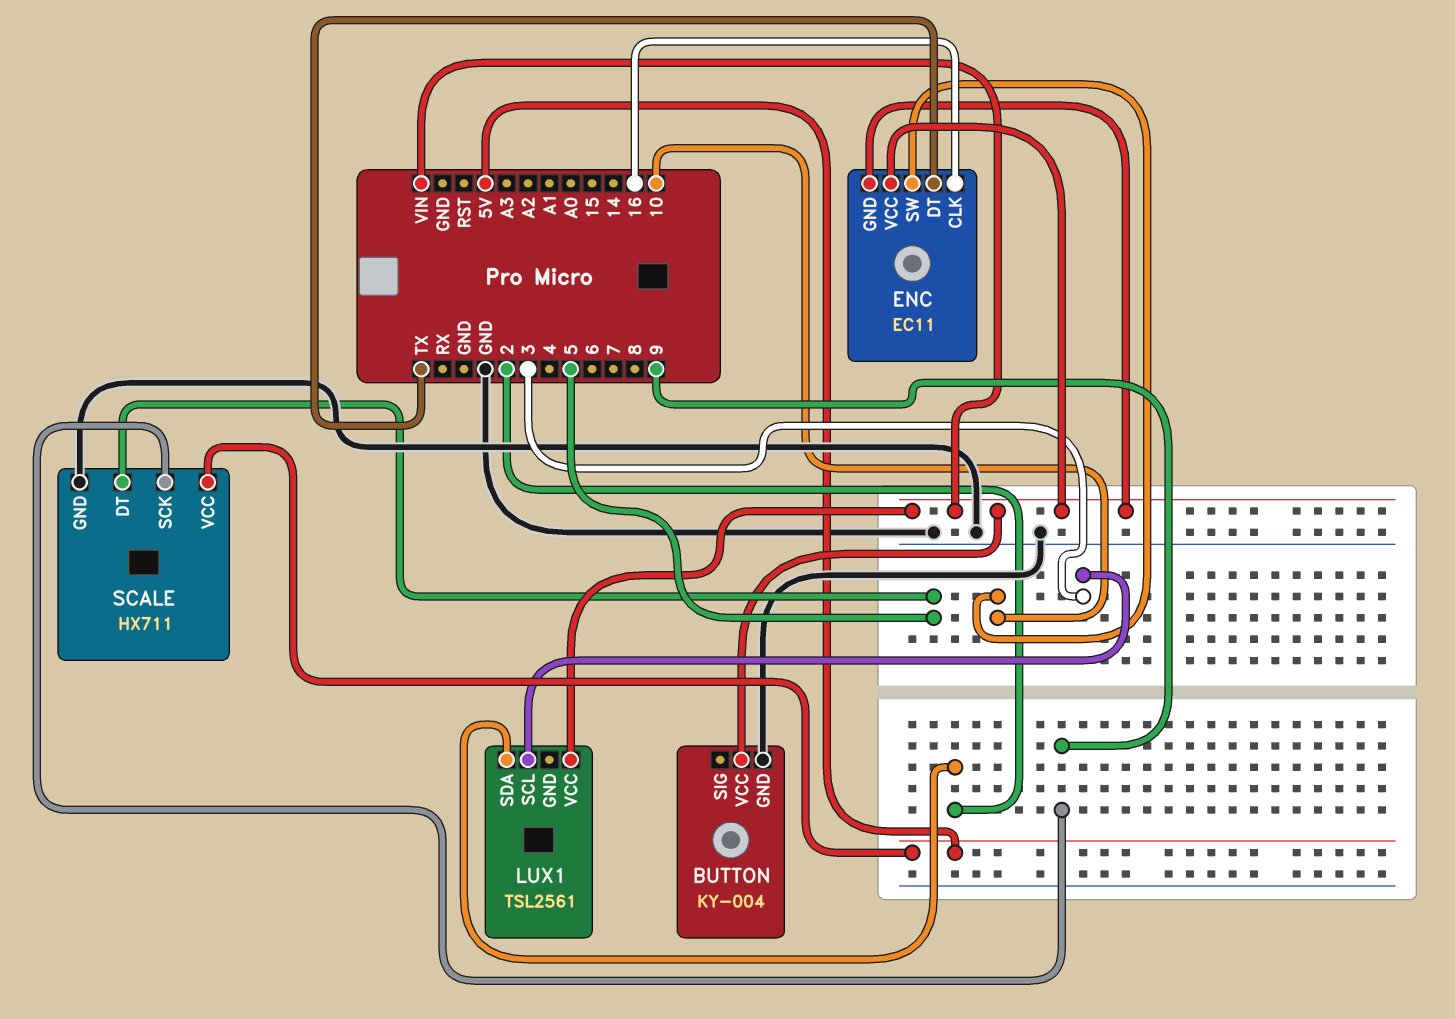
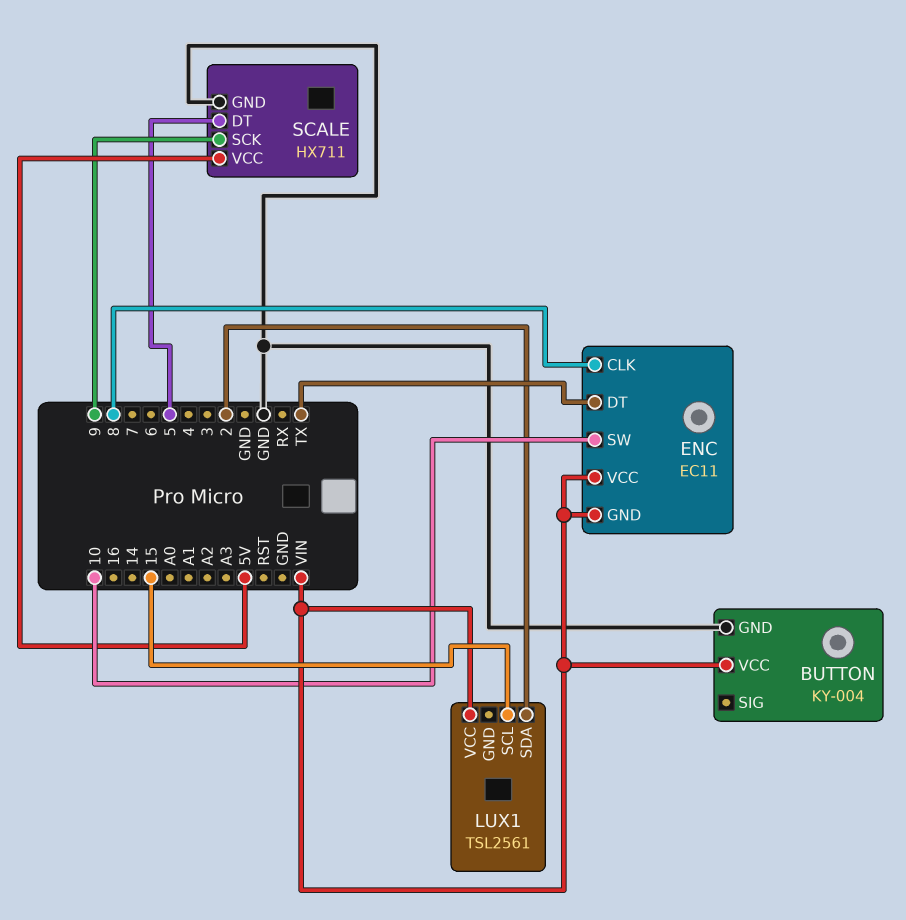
ENC pin CLK: 16 -> 8
LUX1 pin SCL: 3 -> 15

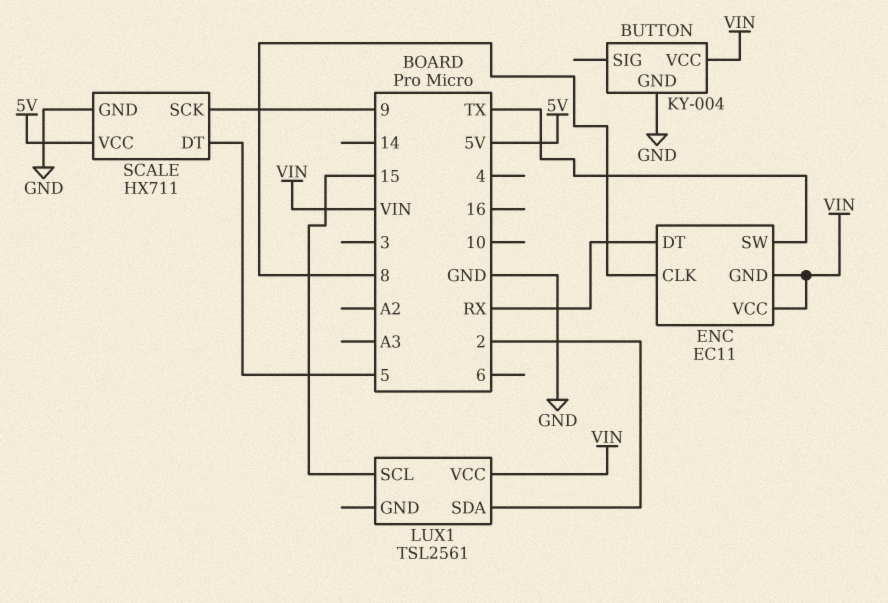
ENC pin DT: TX -> RX
ENC pin SW: 10 -> TX

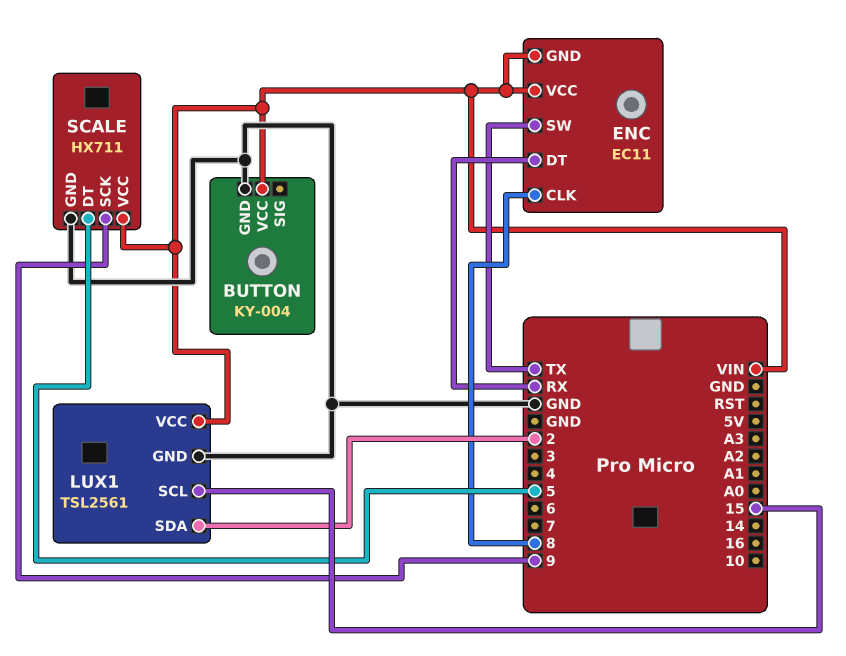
LUX1 pin GND: none -> GND
SCALE pin VCC: 5V -> VIN

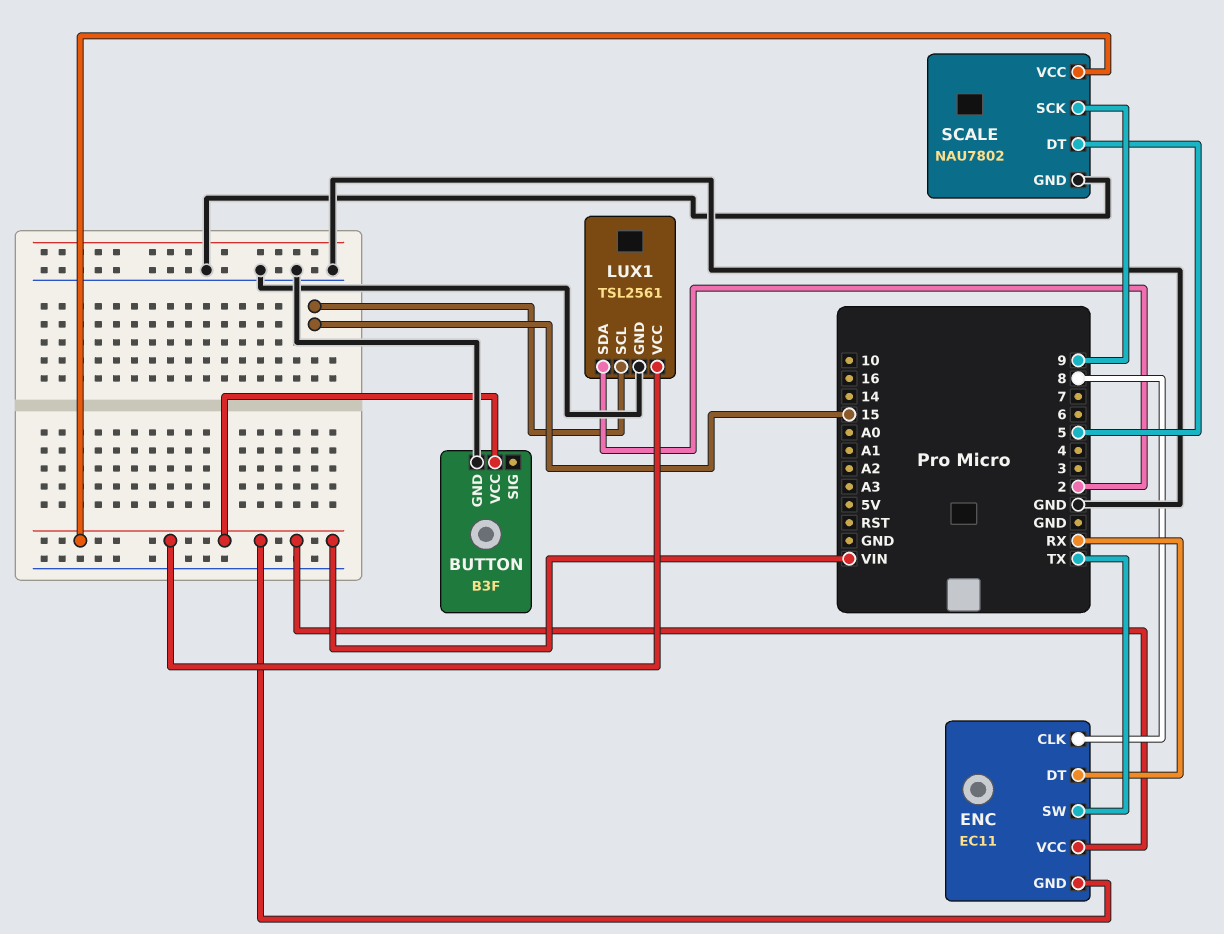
BUTTON: KY-004 -> B3F
SCALE: HX711 -> NAU7802

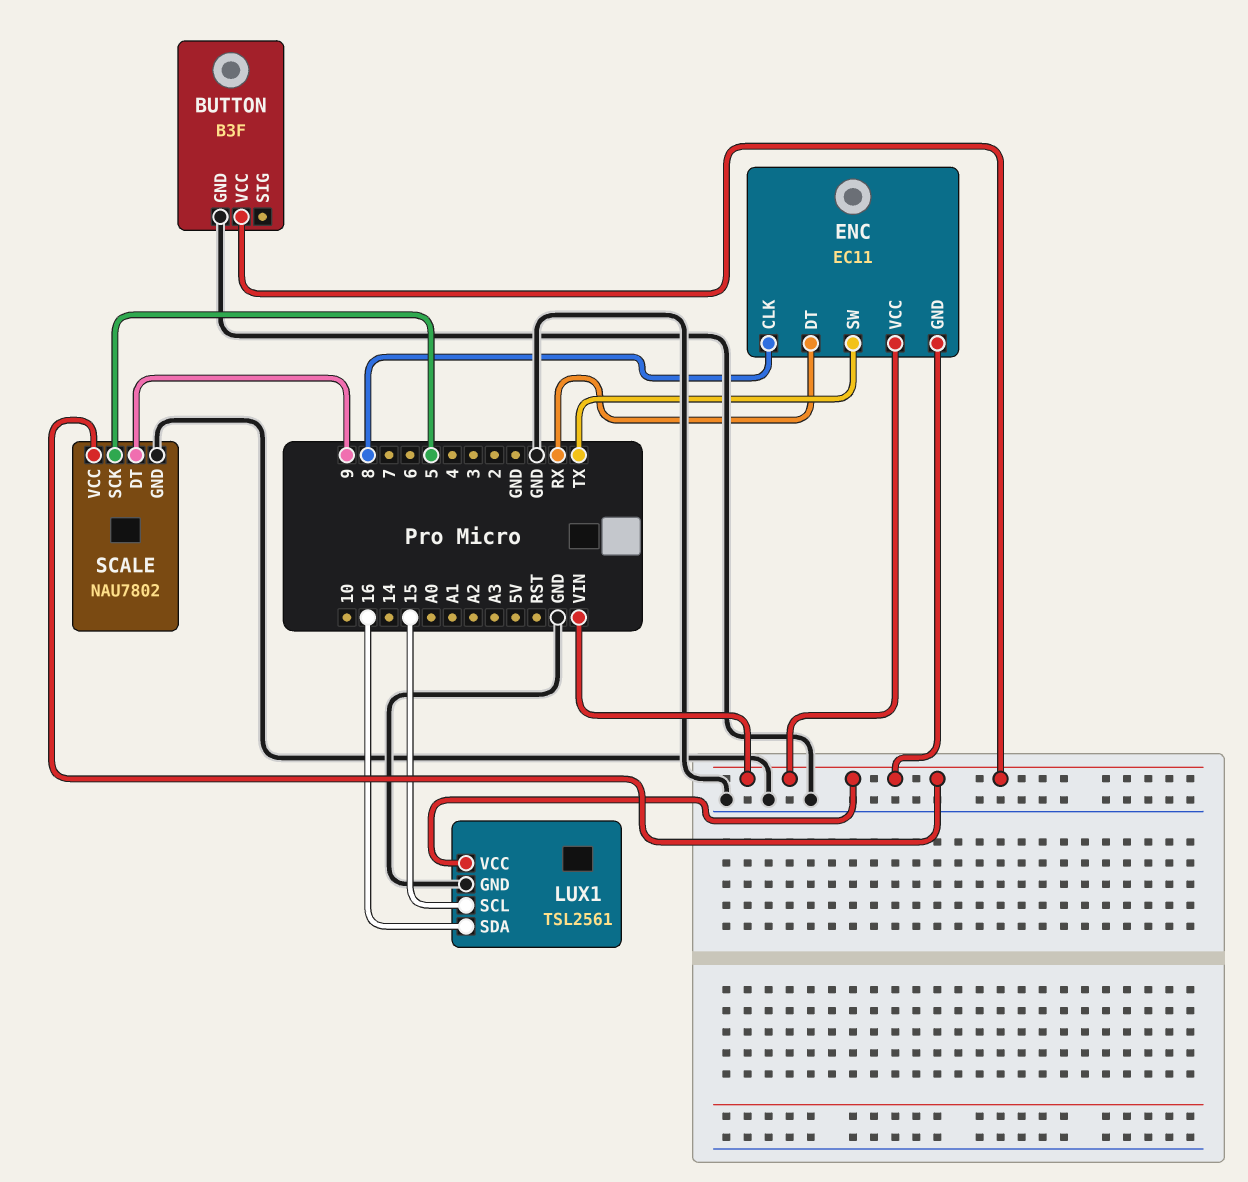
LUX1 pin SDA: 2 -> 16
SCALE pin DT: 5 -> 9
SCALE pin SCK: 9 -> 5

